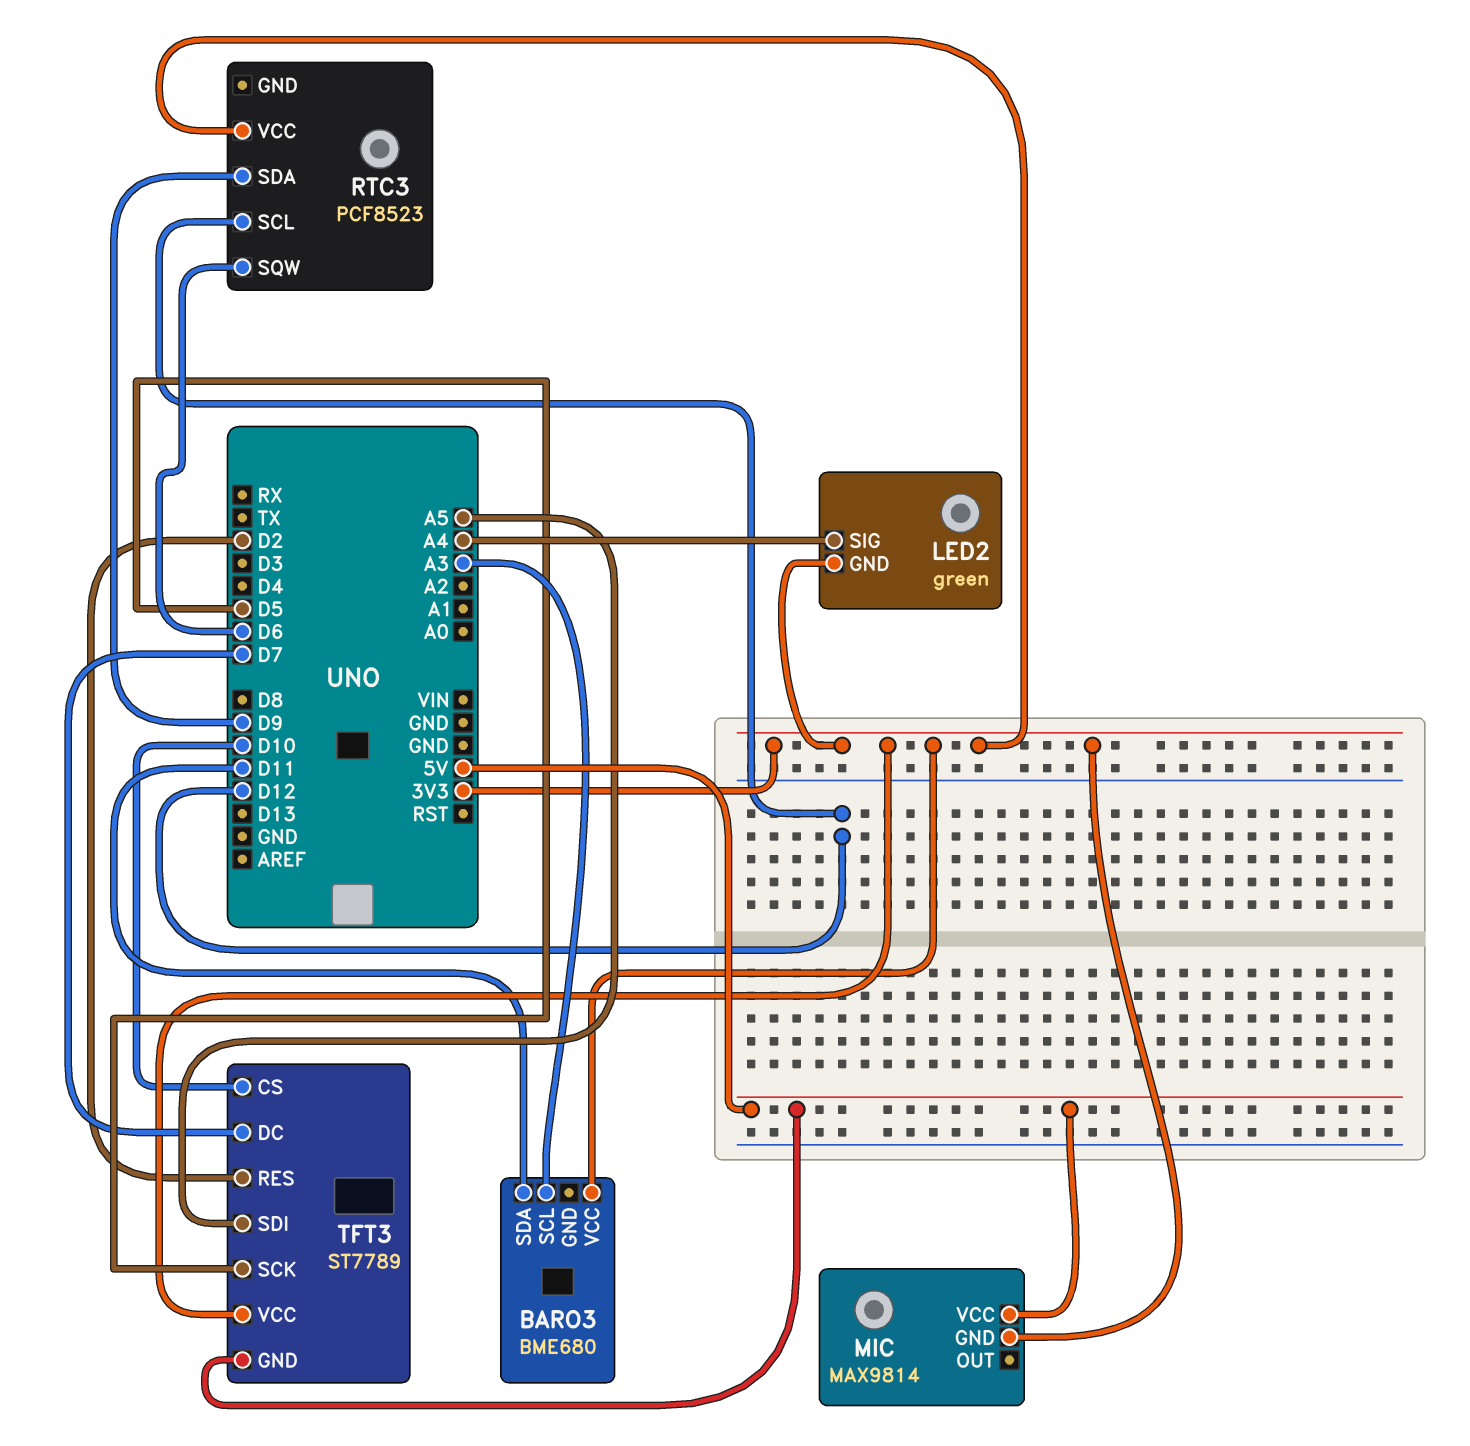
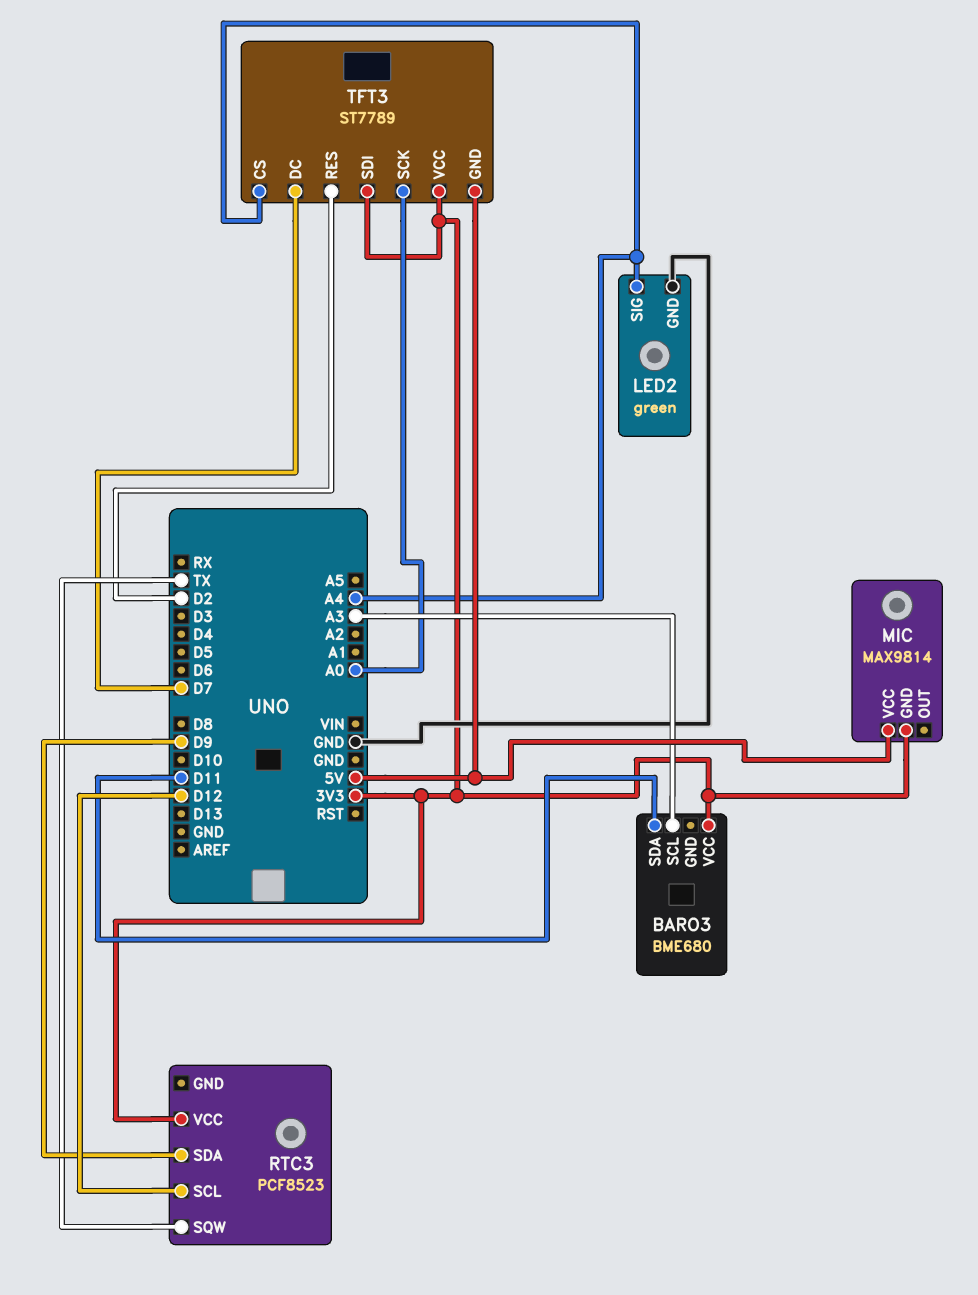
LED2 pin GND: 3V3 -> GND
RTC3 pin SQW: D6 -> TX
TFT3 pin CS: D10 -> A4
TFT3 pin SCK: D5 -> A0
TFT3 pin SDI: A5 -> 3V3

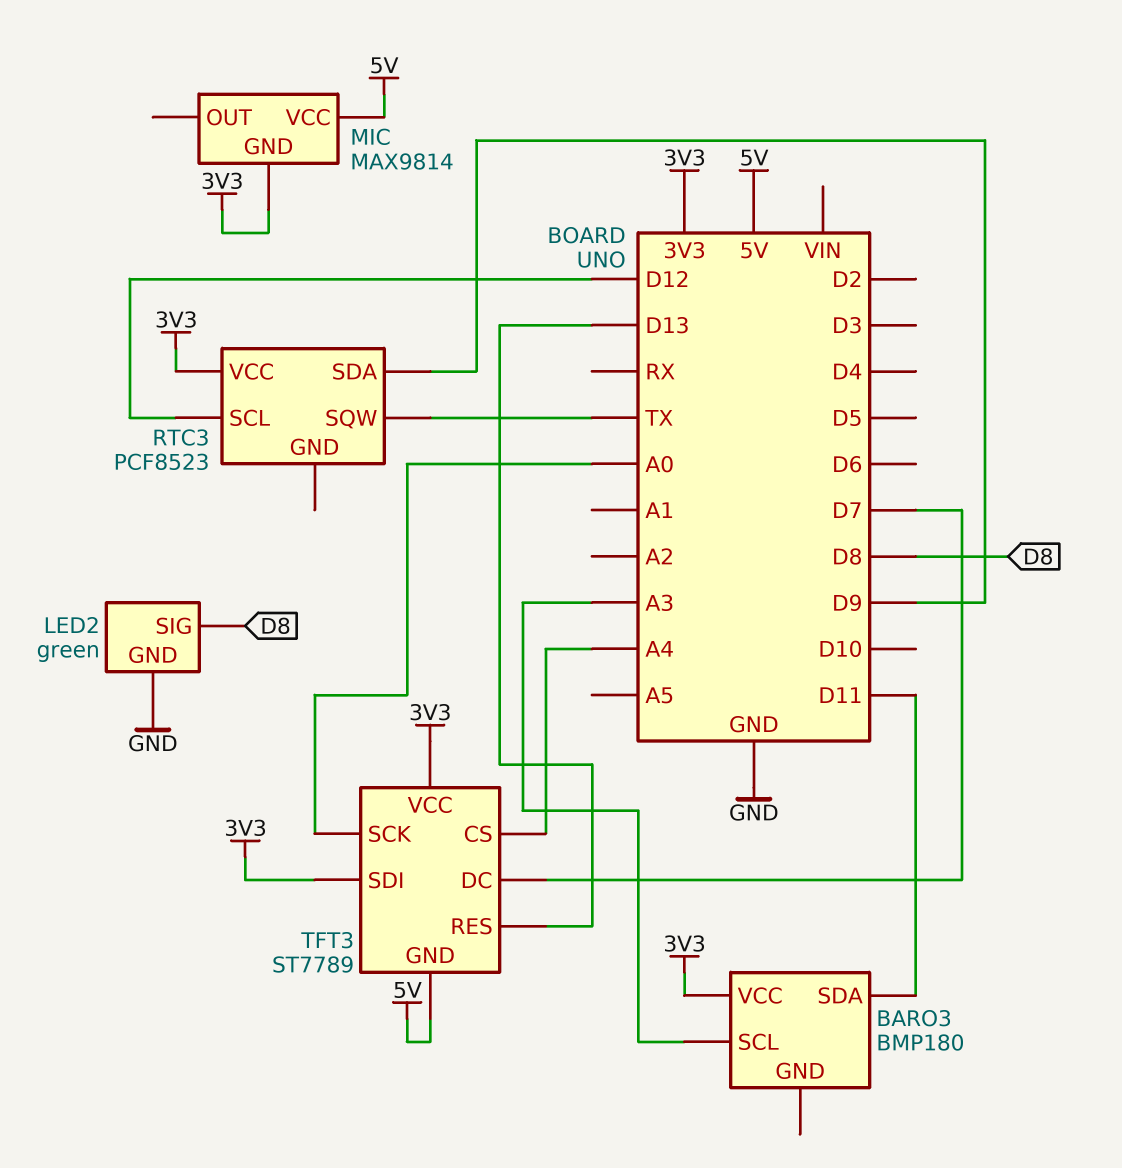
BARO3: BME680 -> BMP180
LED2 pin SIG: A4 -> D8
TFT3 pin RES: D2 -> D13

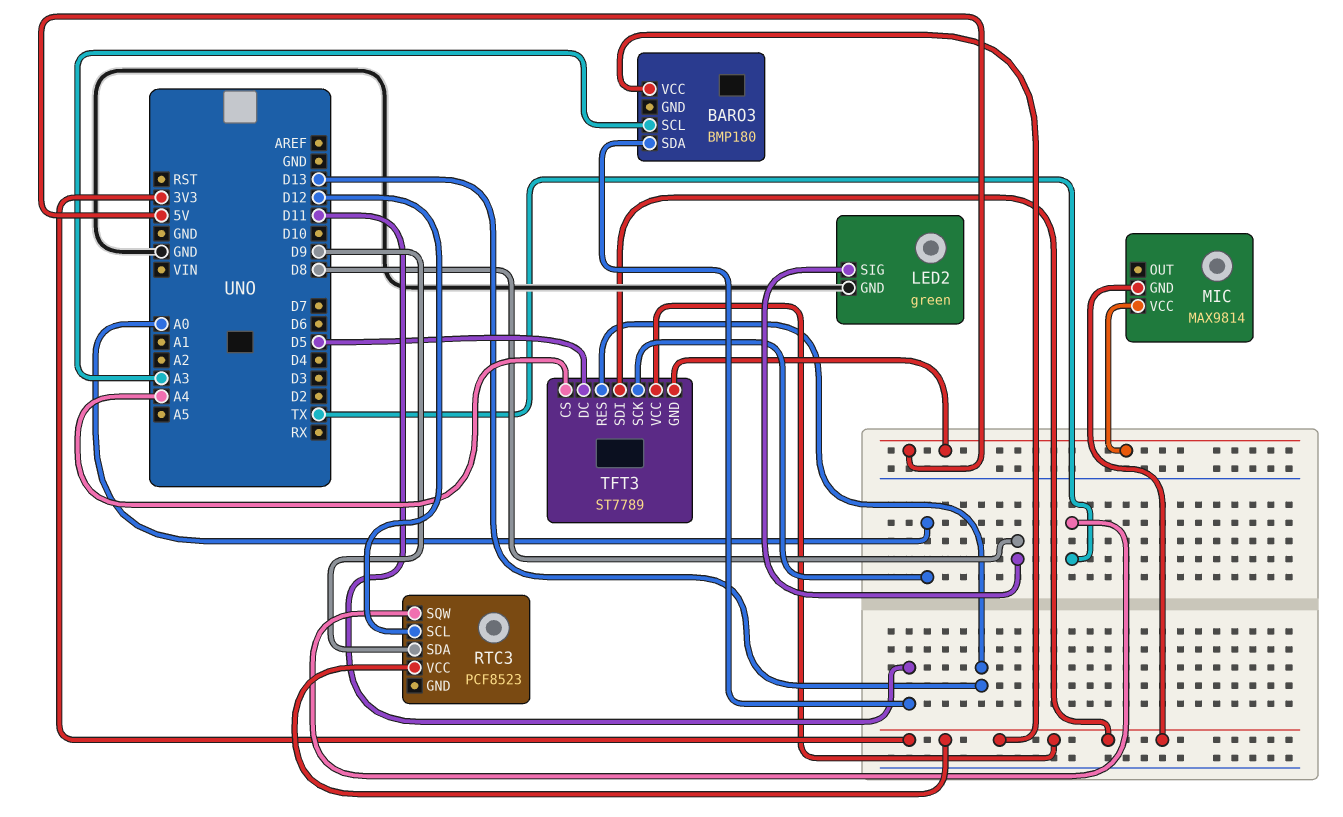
TFT3 pin DC: D7 -> D5

